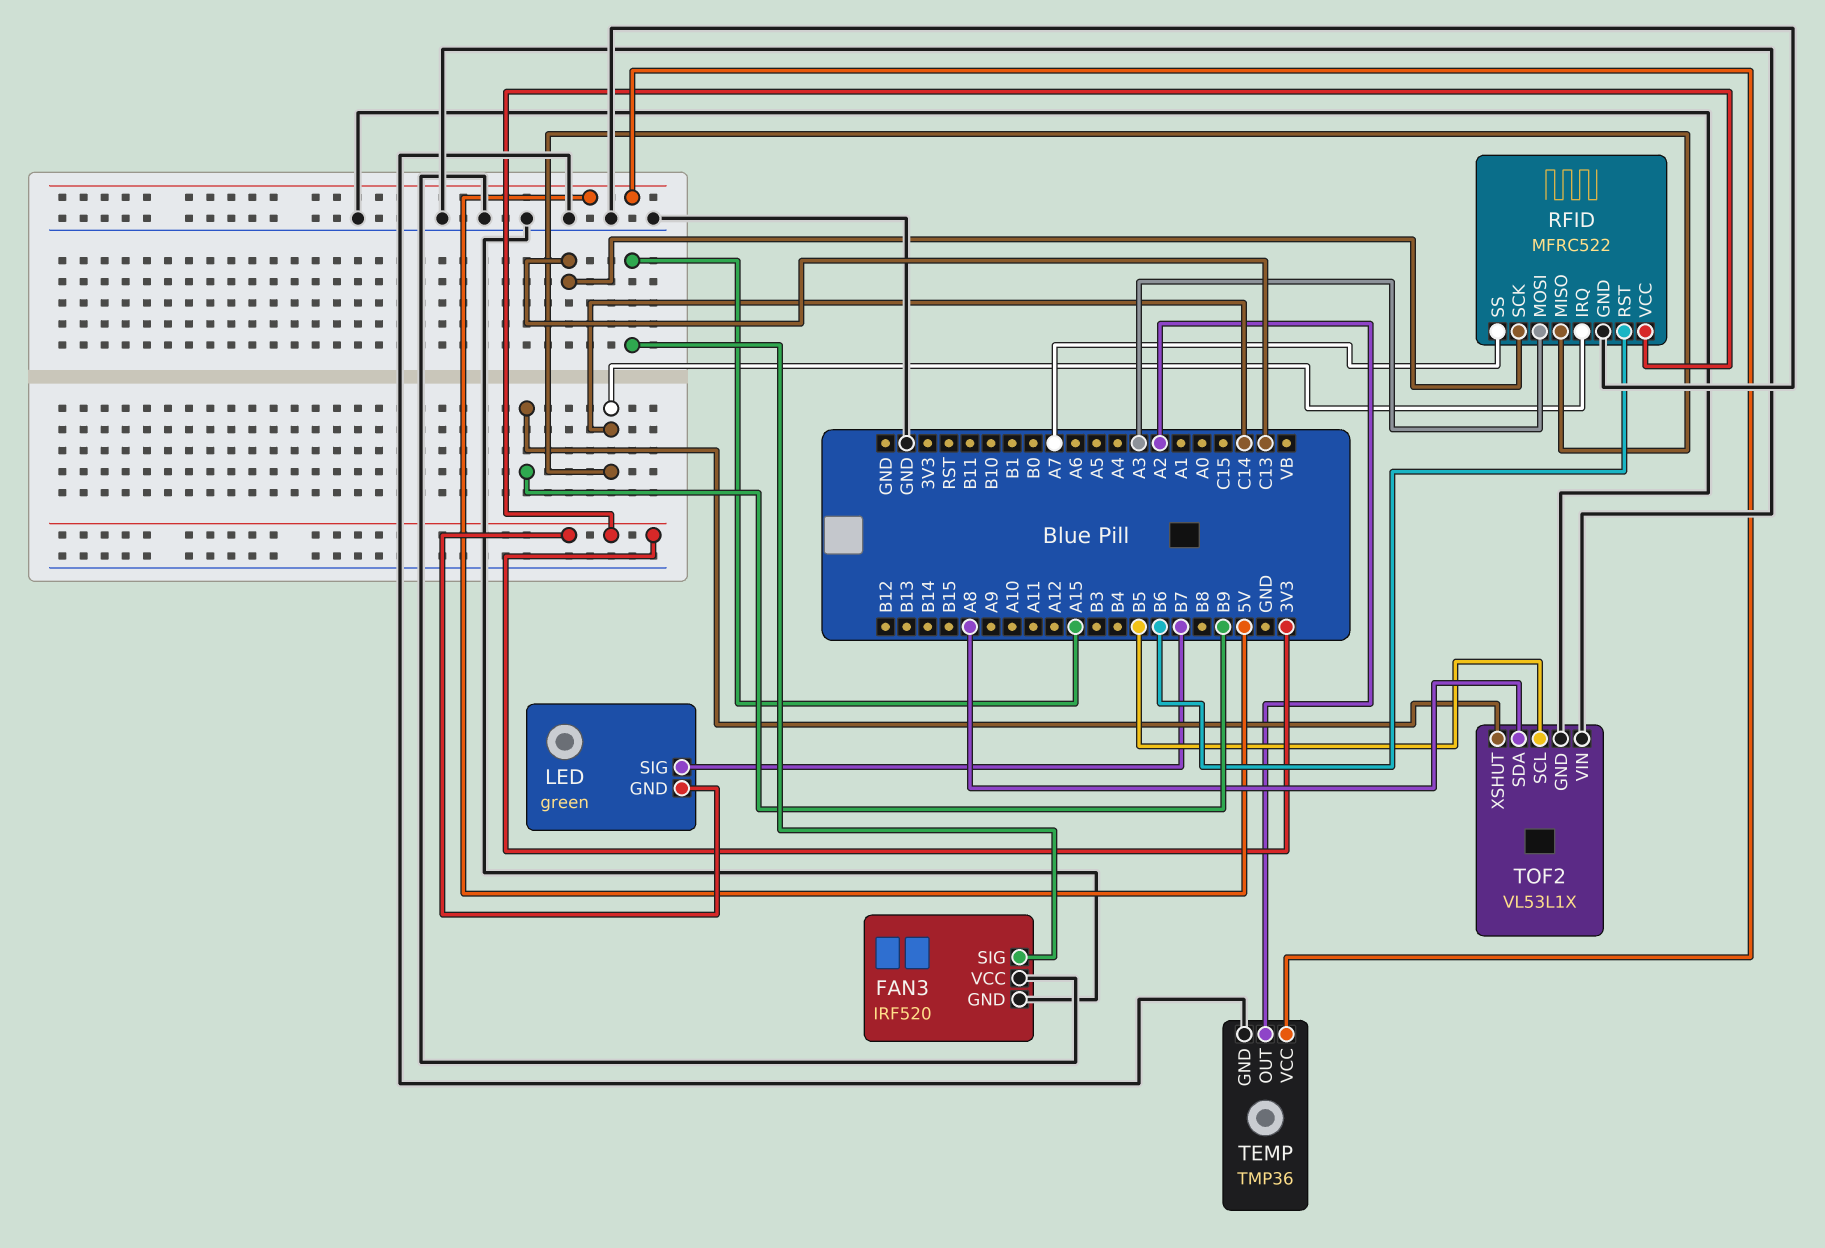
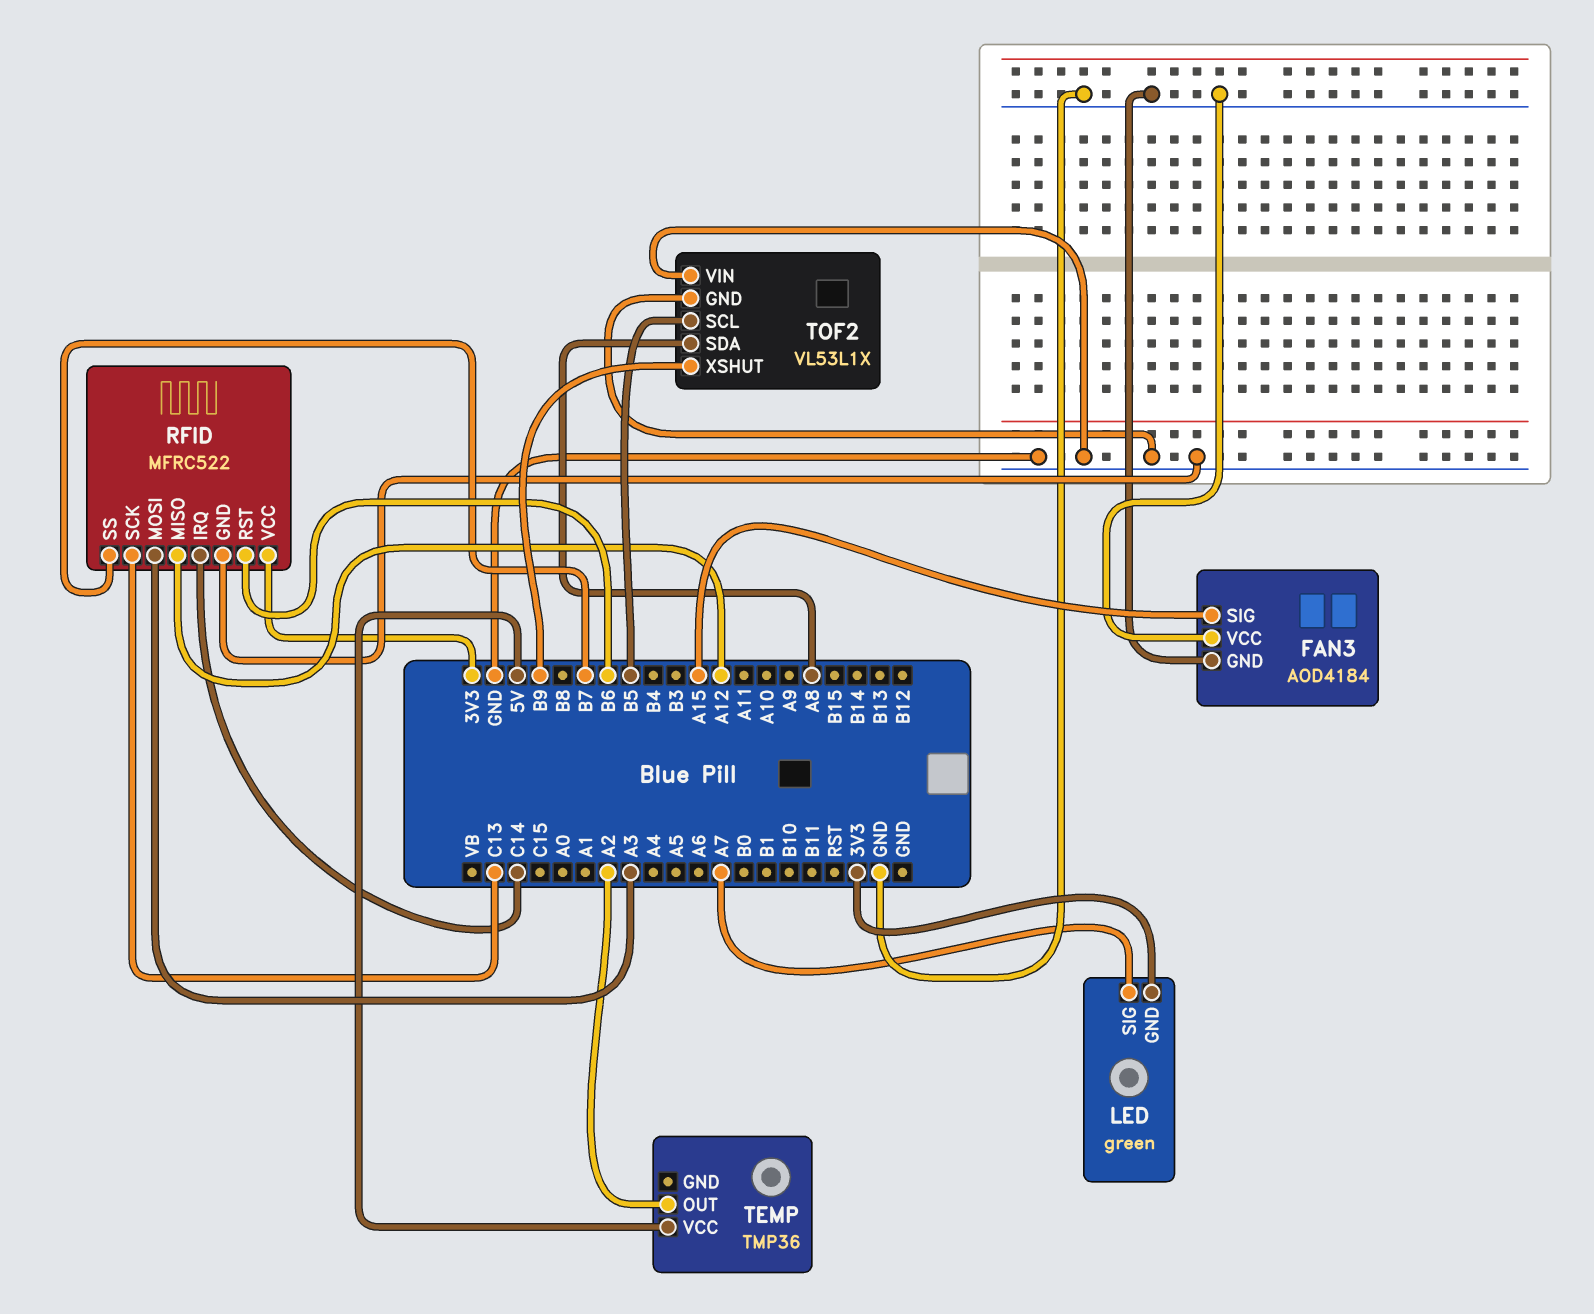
FAN3: IRF520 -> AOD4184
LED pin SIG: B7 -> A7
RFID pin MISO: C14 -> A12
RFID pin SS: A7 -> B7
TEMP pin GND: GND -> none

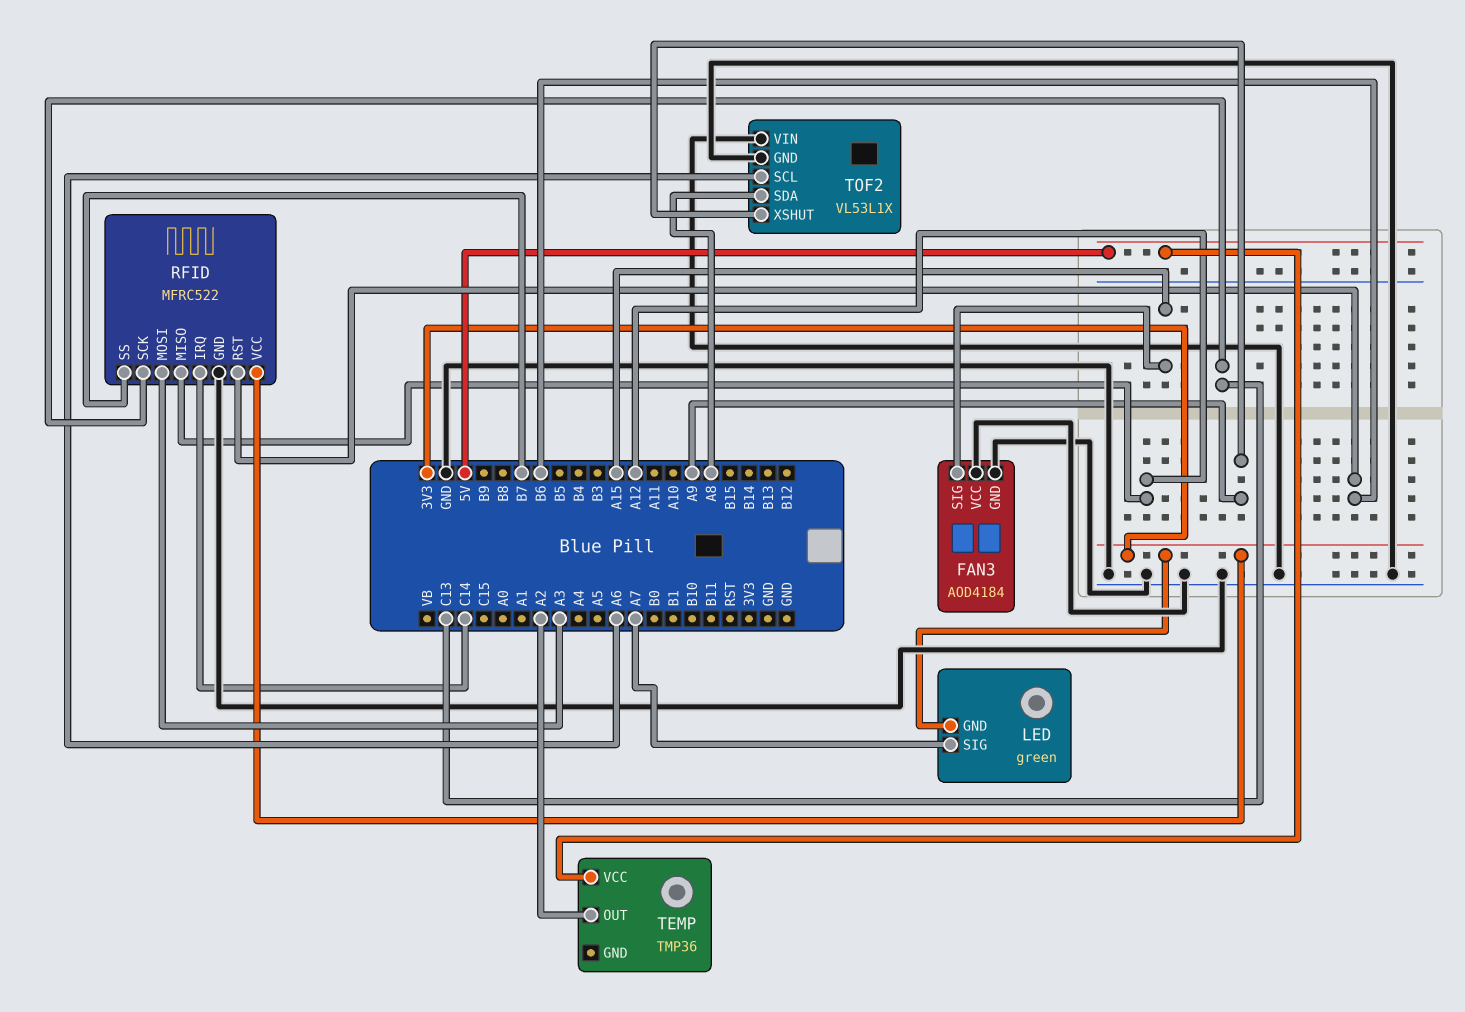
TOF2 pin SCL: B5 -> A6
TOF2 pin XSHUT: B9 -> A9

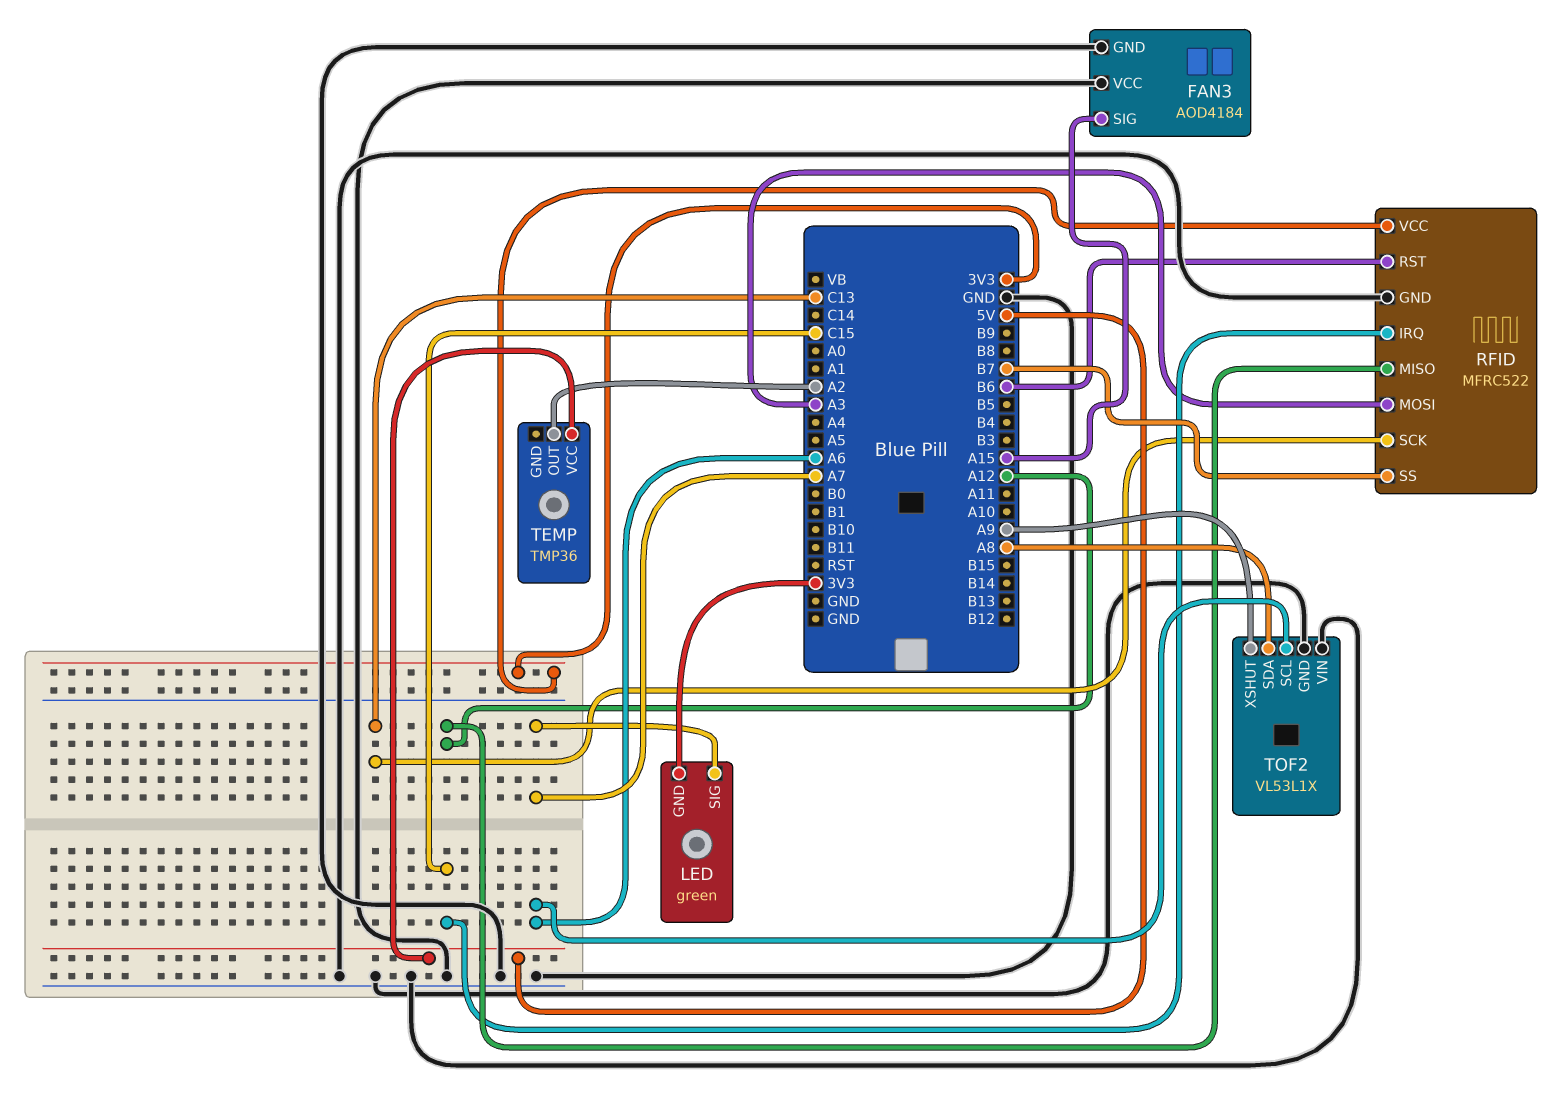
RFID pin IRQ: C14 -> C15

